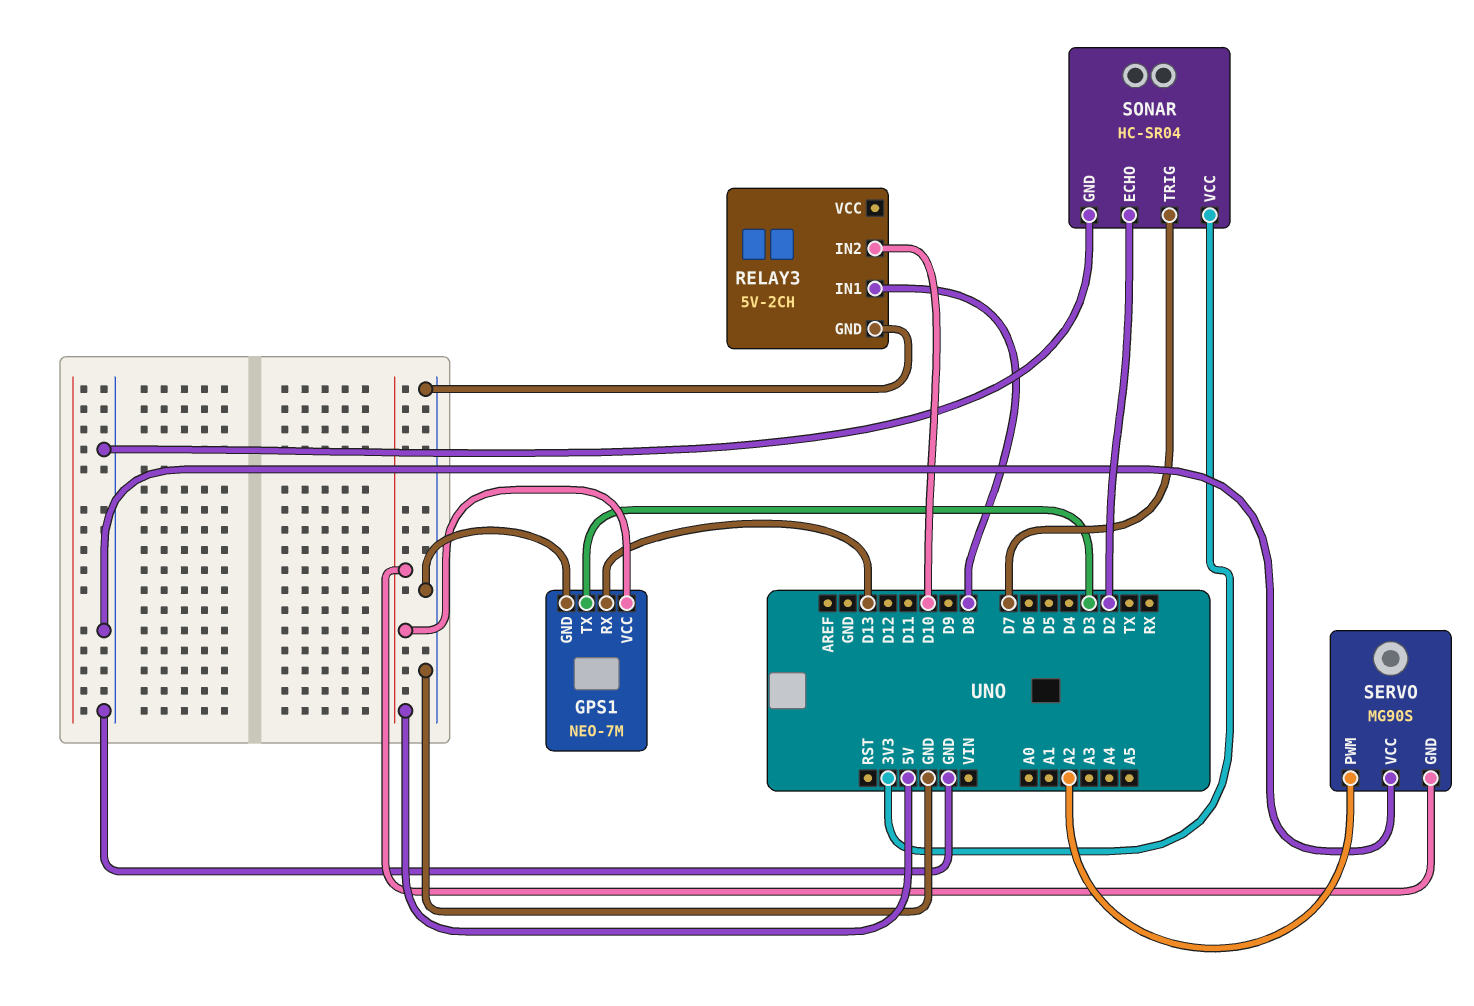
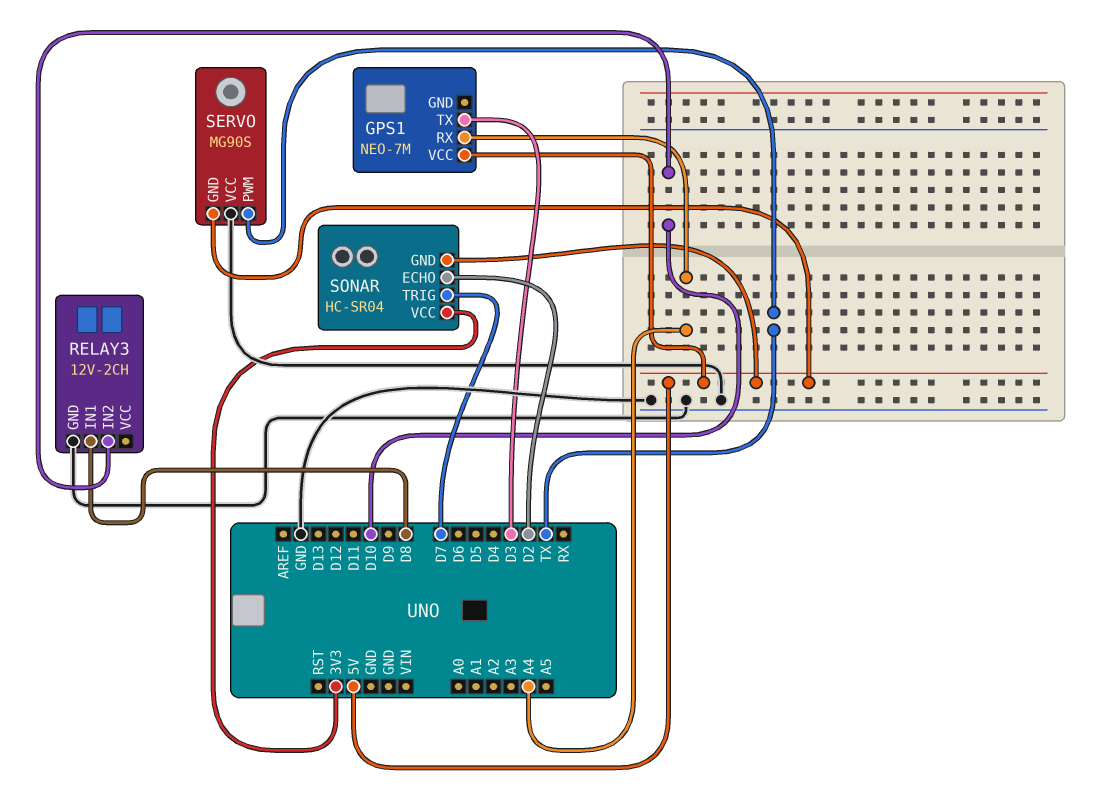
GPS1 pin GND: GND -> none
GPS1 pin RX: D13 -> A4
RELAY3: 5V-2CH -> 12V-2CH
SERVO pin PWM: A2 -> TX
SONAR pin GND: GND -> 5V

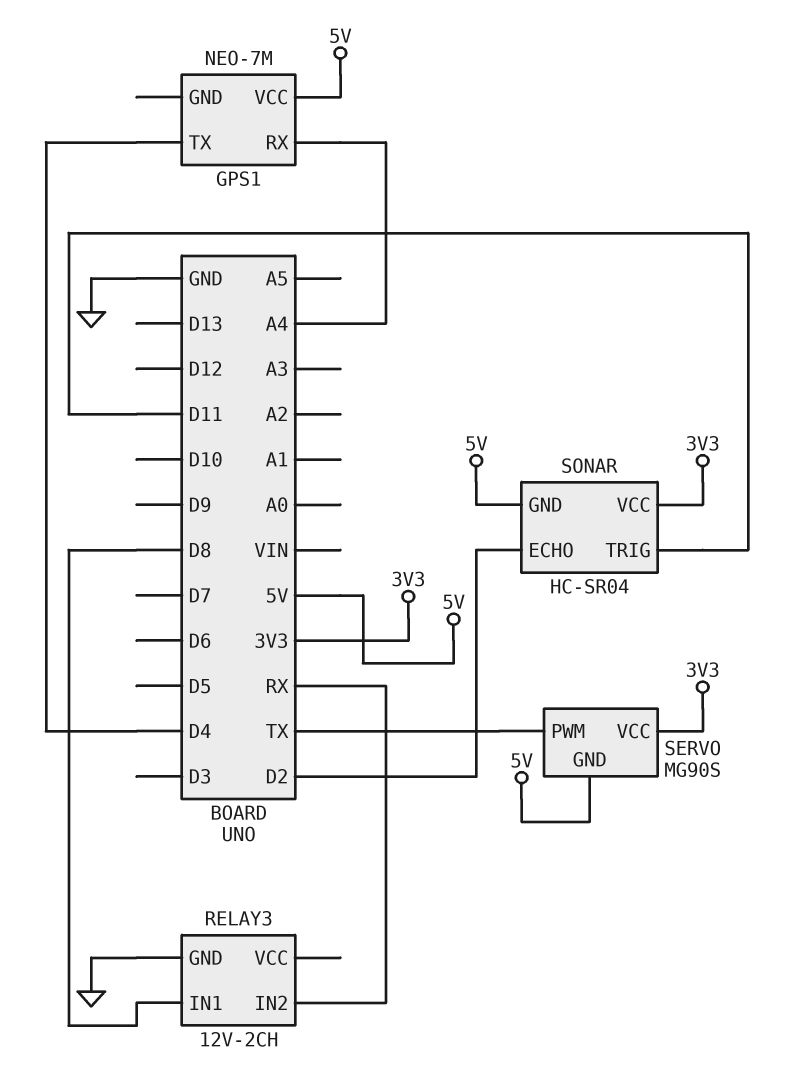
GPS1 pin TX: D3 -> D4
RELAY3 pin IN2: D10 -> RX
SERVO pin VCC: GND -> 3V3
SONAR pin TRIG: D7 -> D11

